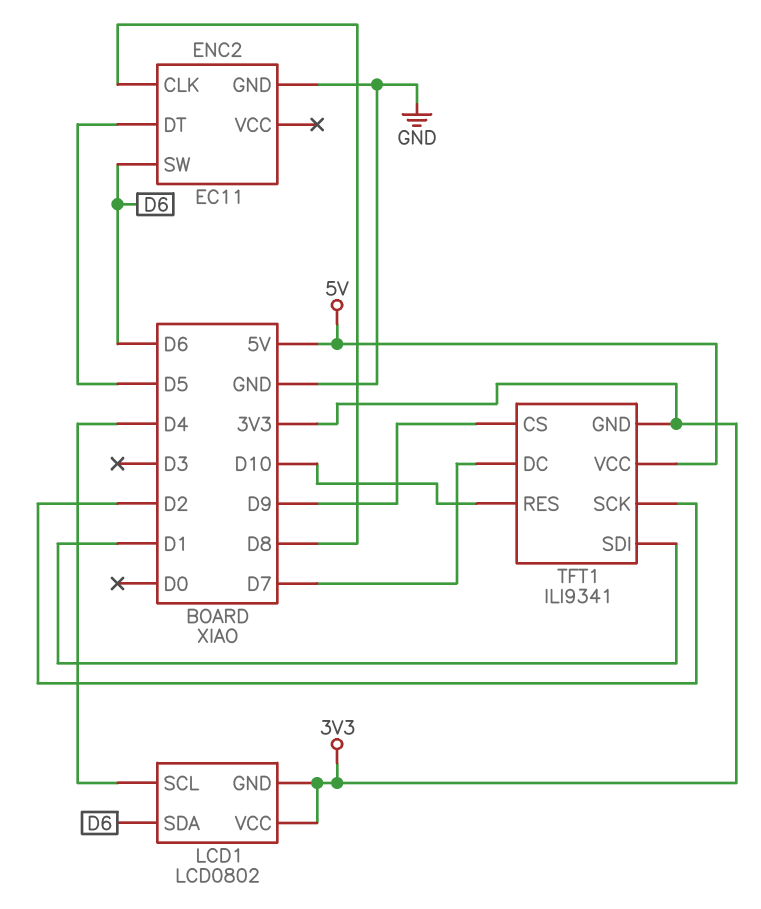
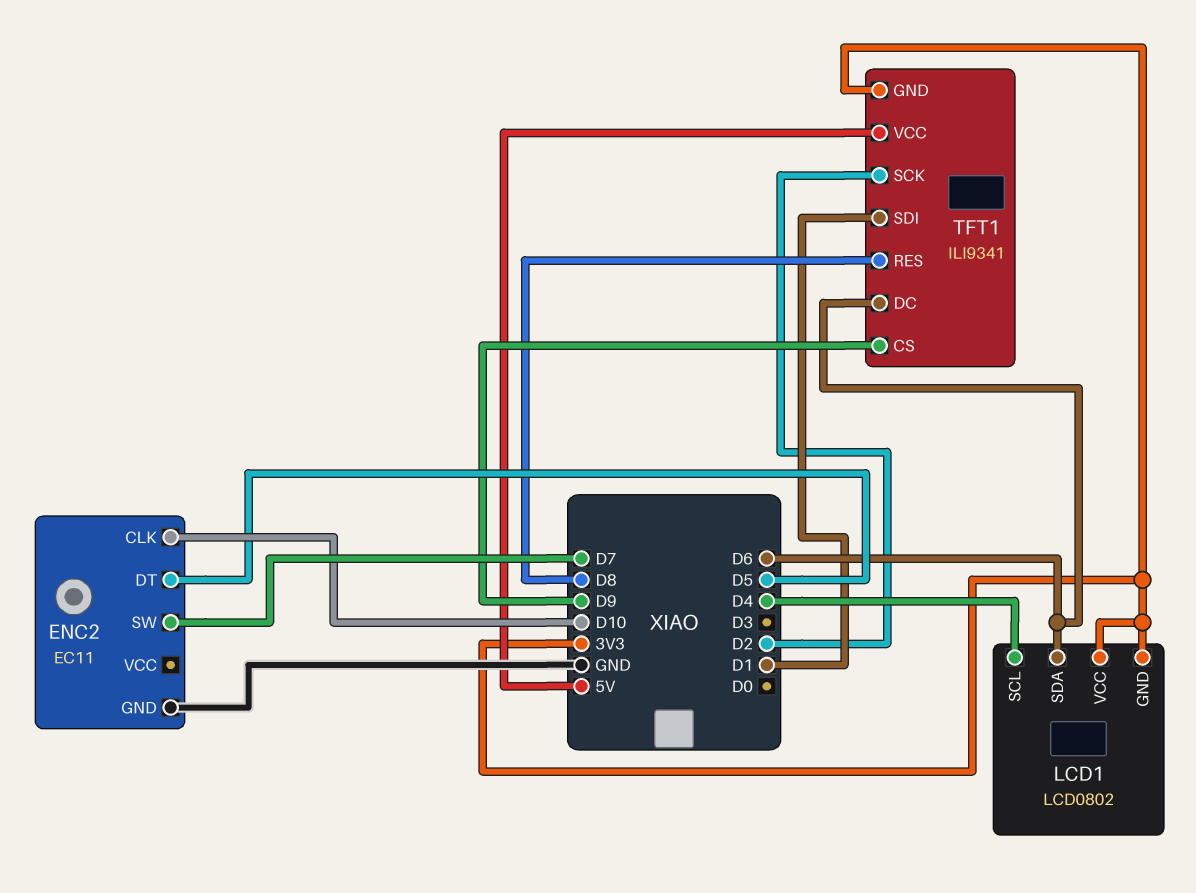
ENC2 pin CLK: D8 -> D10
ENC2 pin SW: D6 -> D7
TFT1 pin DC: D7 -> D6
TFT1 pin RES: D10 -> D8

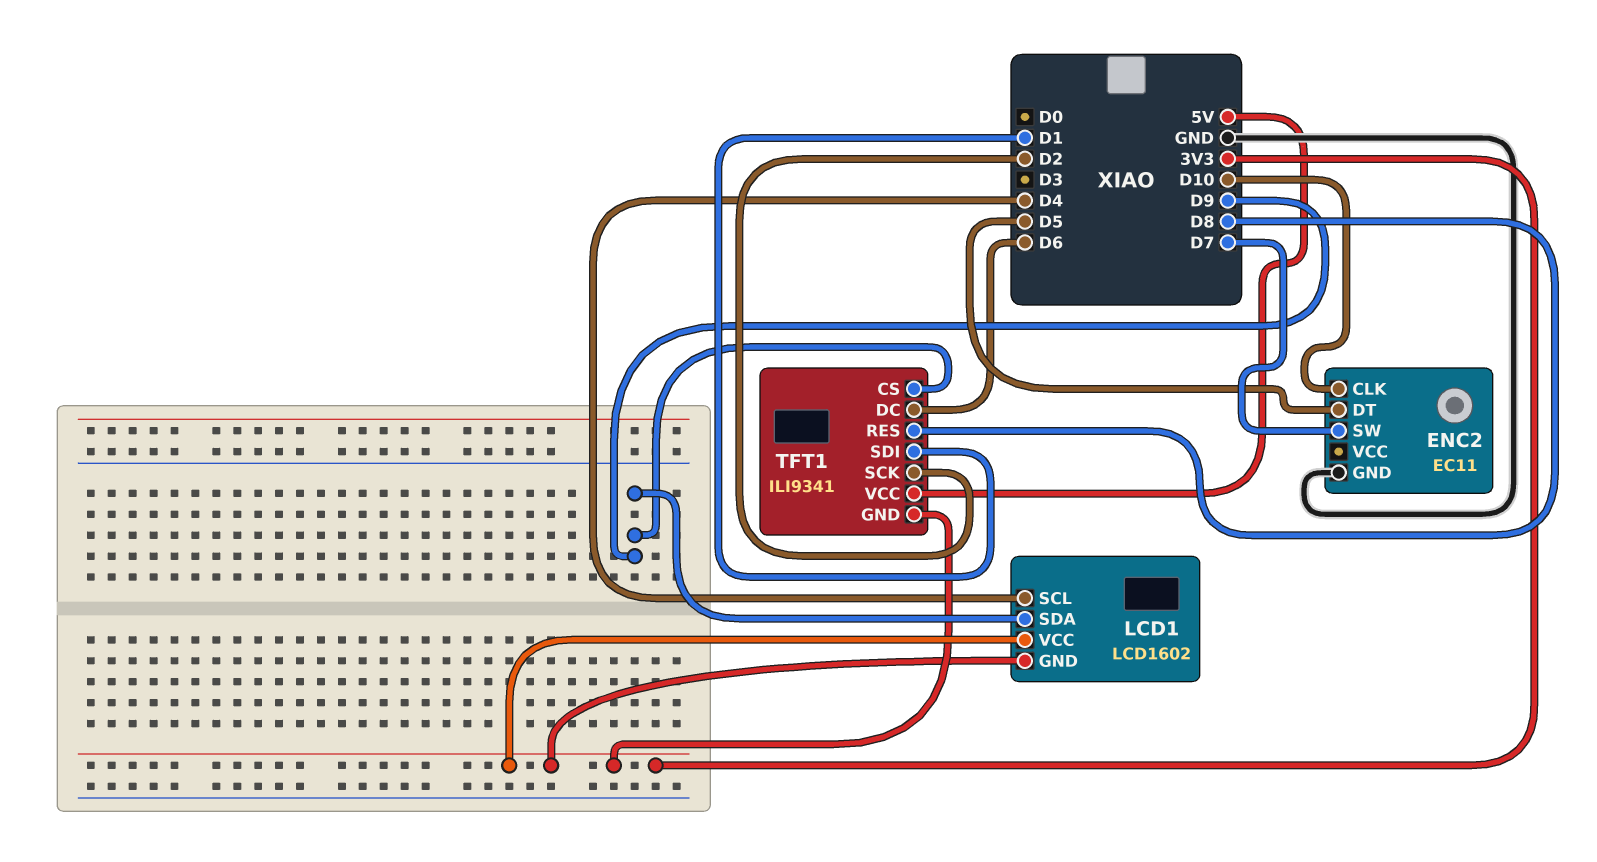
LCD1: LCD0802 -> LCD1602
LCD1 pin SDA: D6 -> D9

